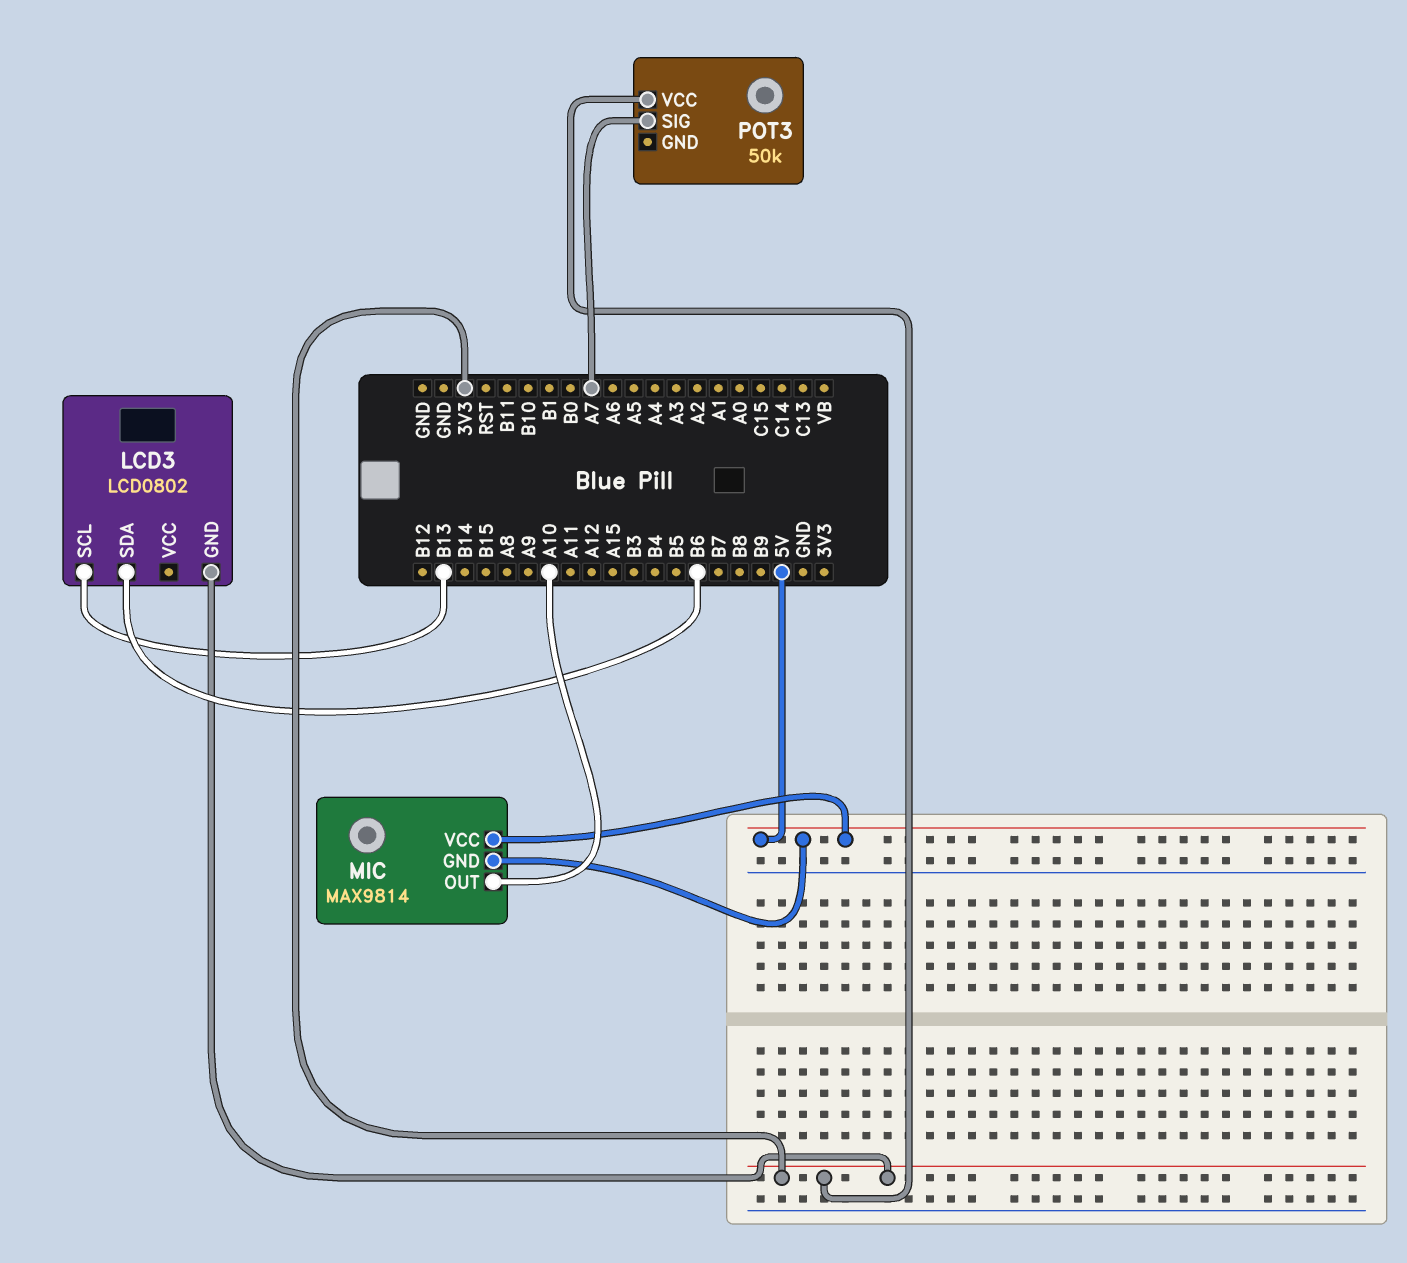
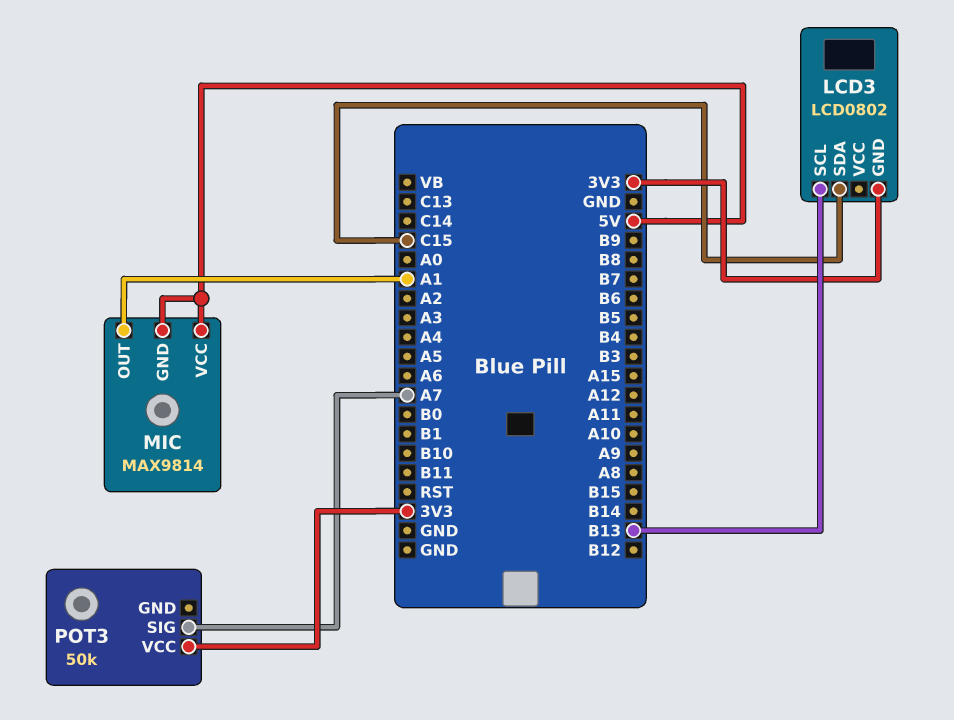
LCD3 pin SDA: B6 -> C15
MIC pin OUT: A10 -> A1

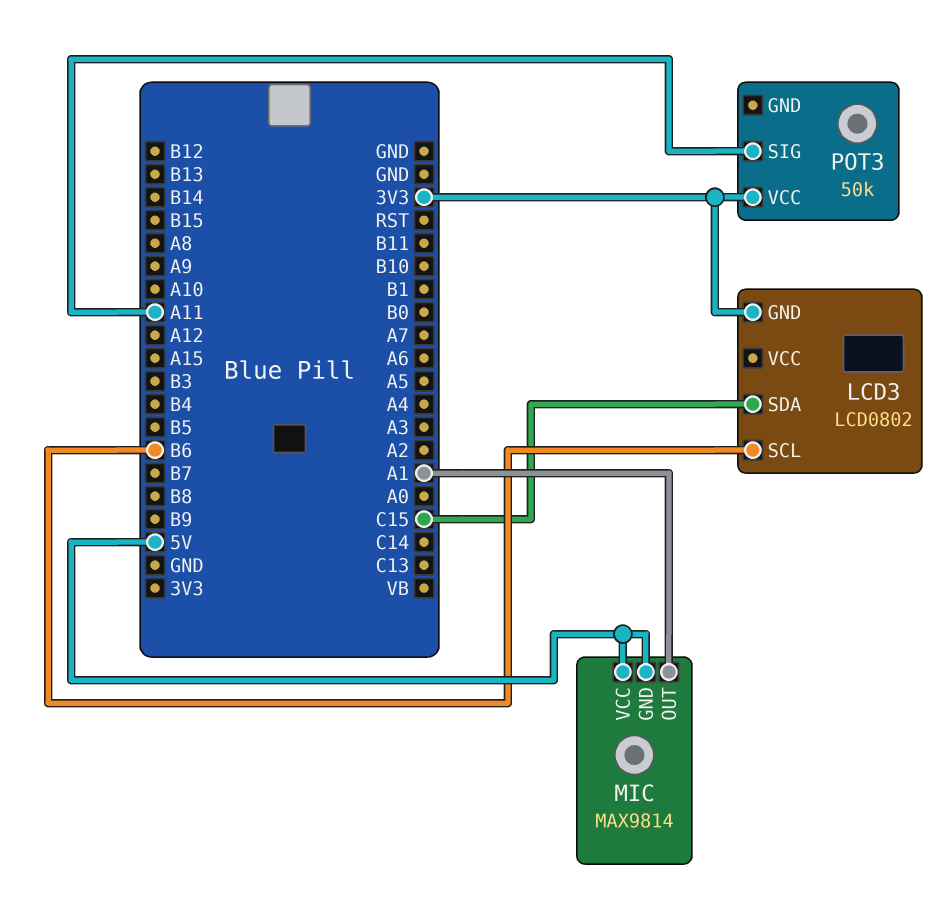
LCD3 pin SCL: B13 -> B6
POT3 pin SIG: A7 -> A11

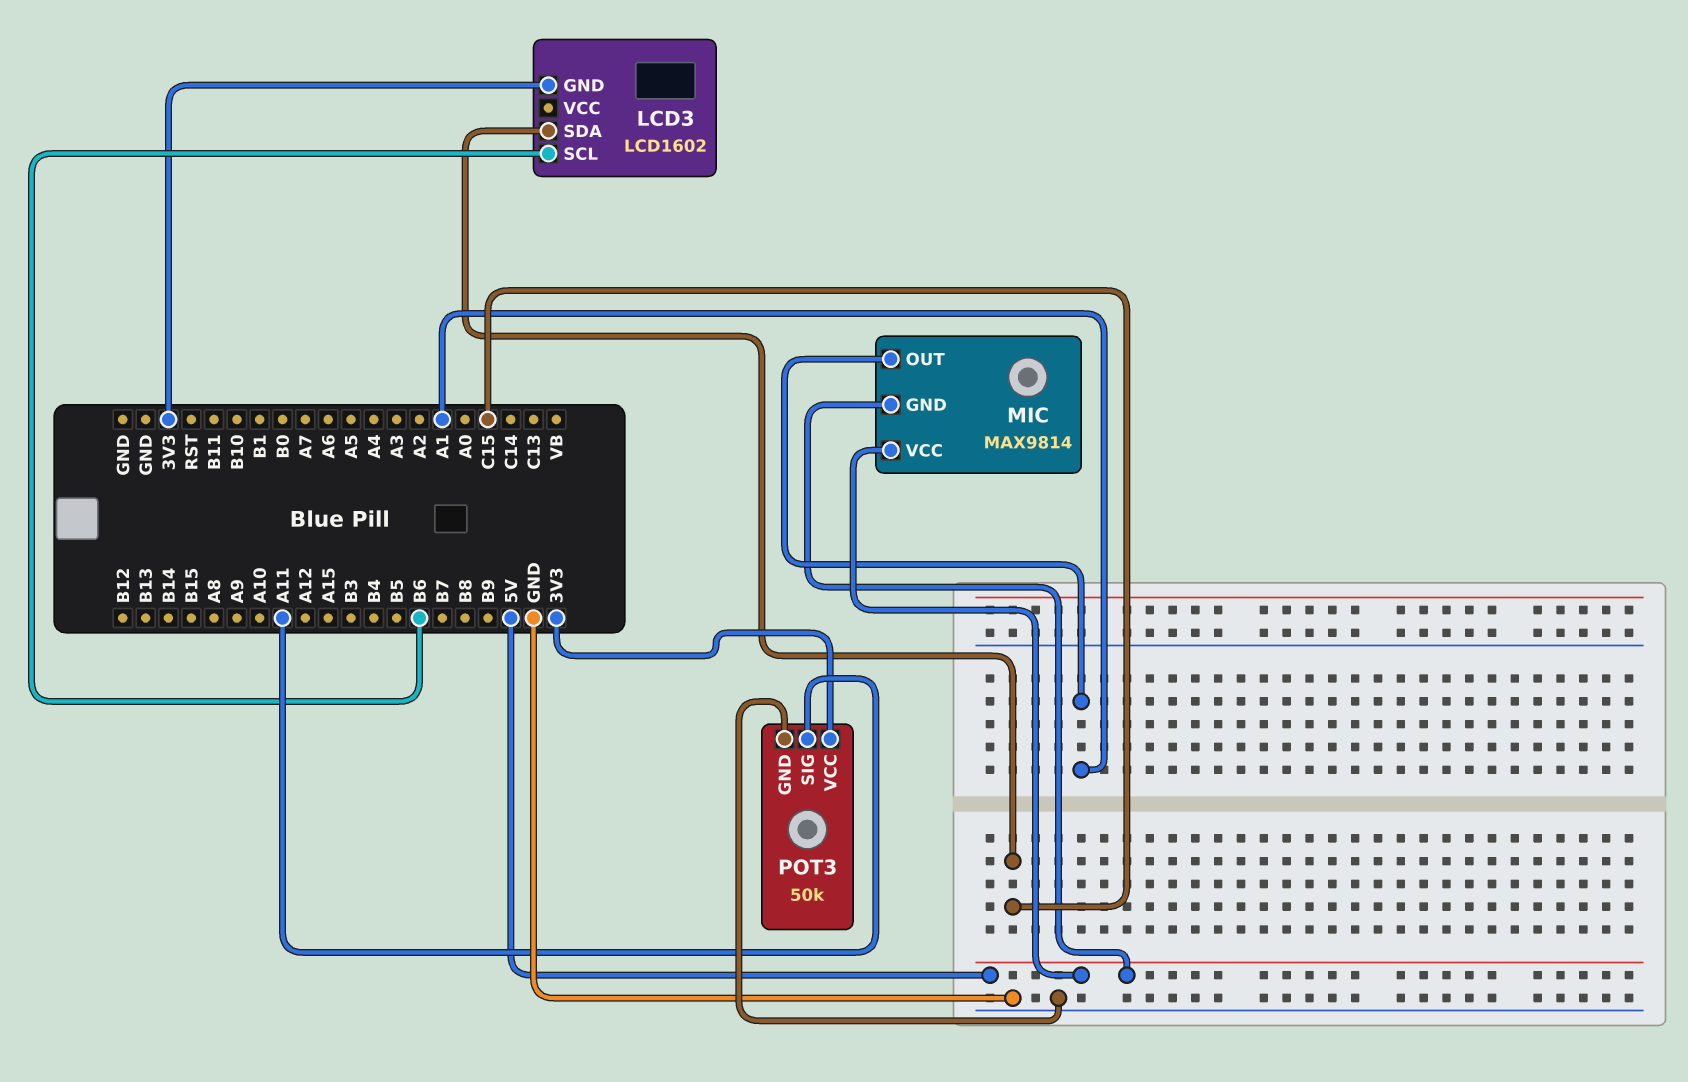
LCD3: LCD0802 -> LCD1602
POT3 pin GND: none -> GND

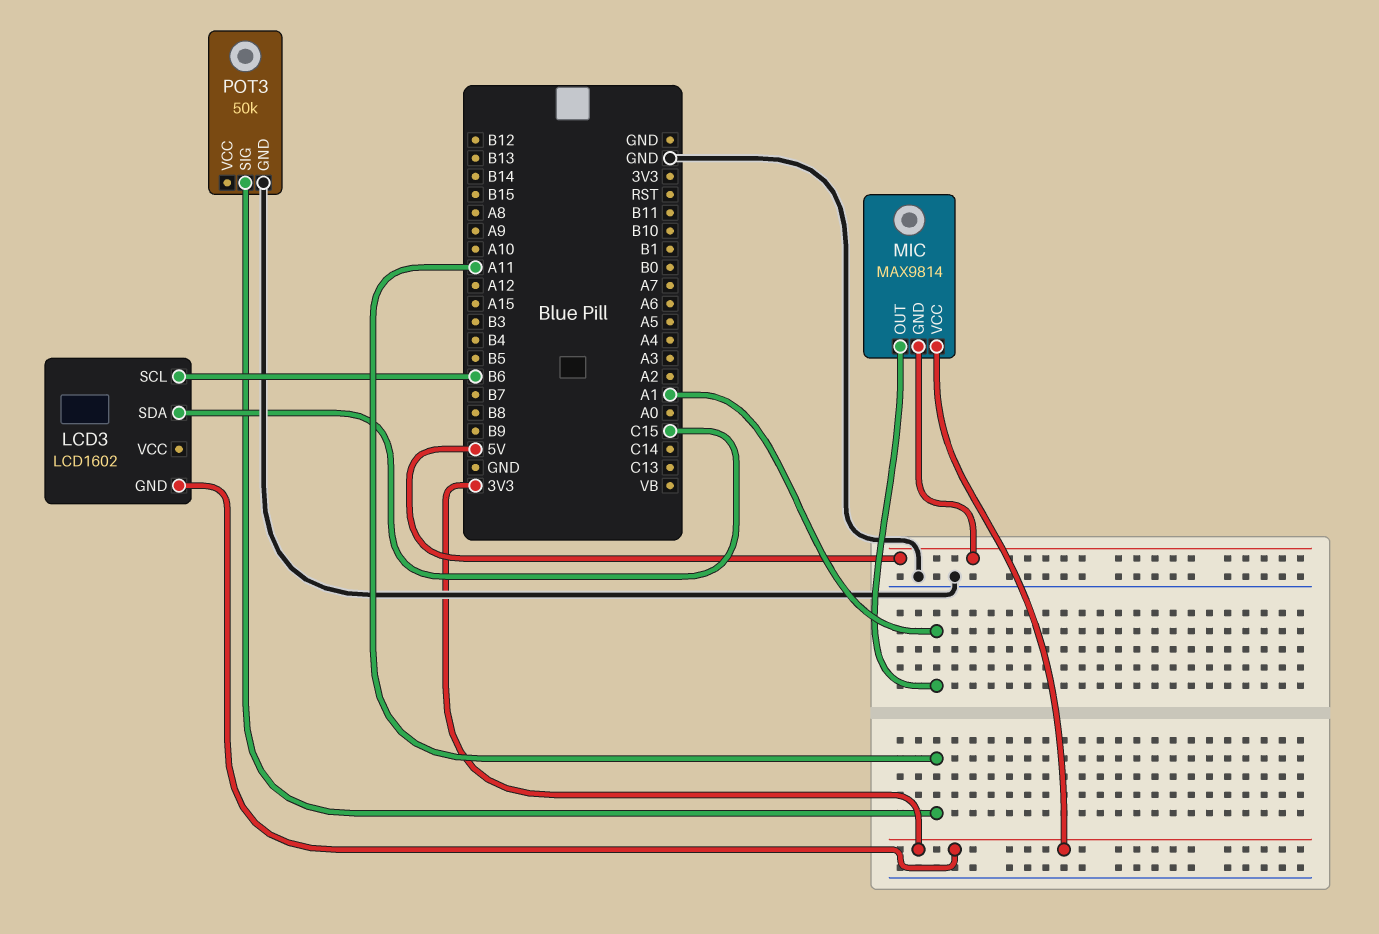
MIC pin VCC: 5V -> 3V3
POT3 pin VCC: 3V3 -> none

